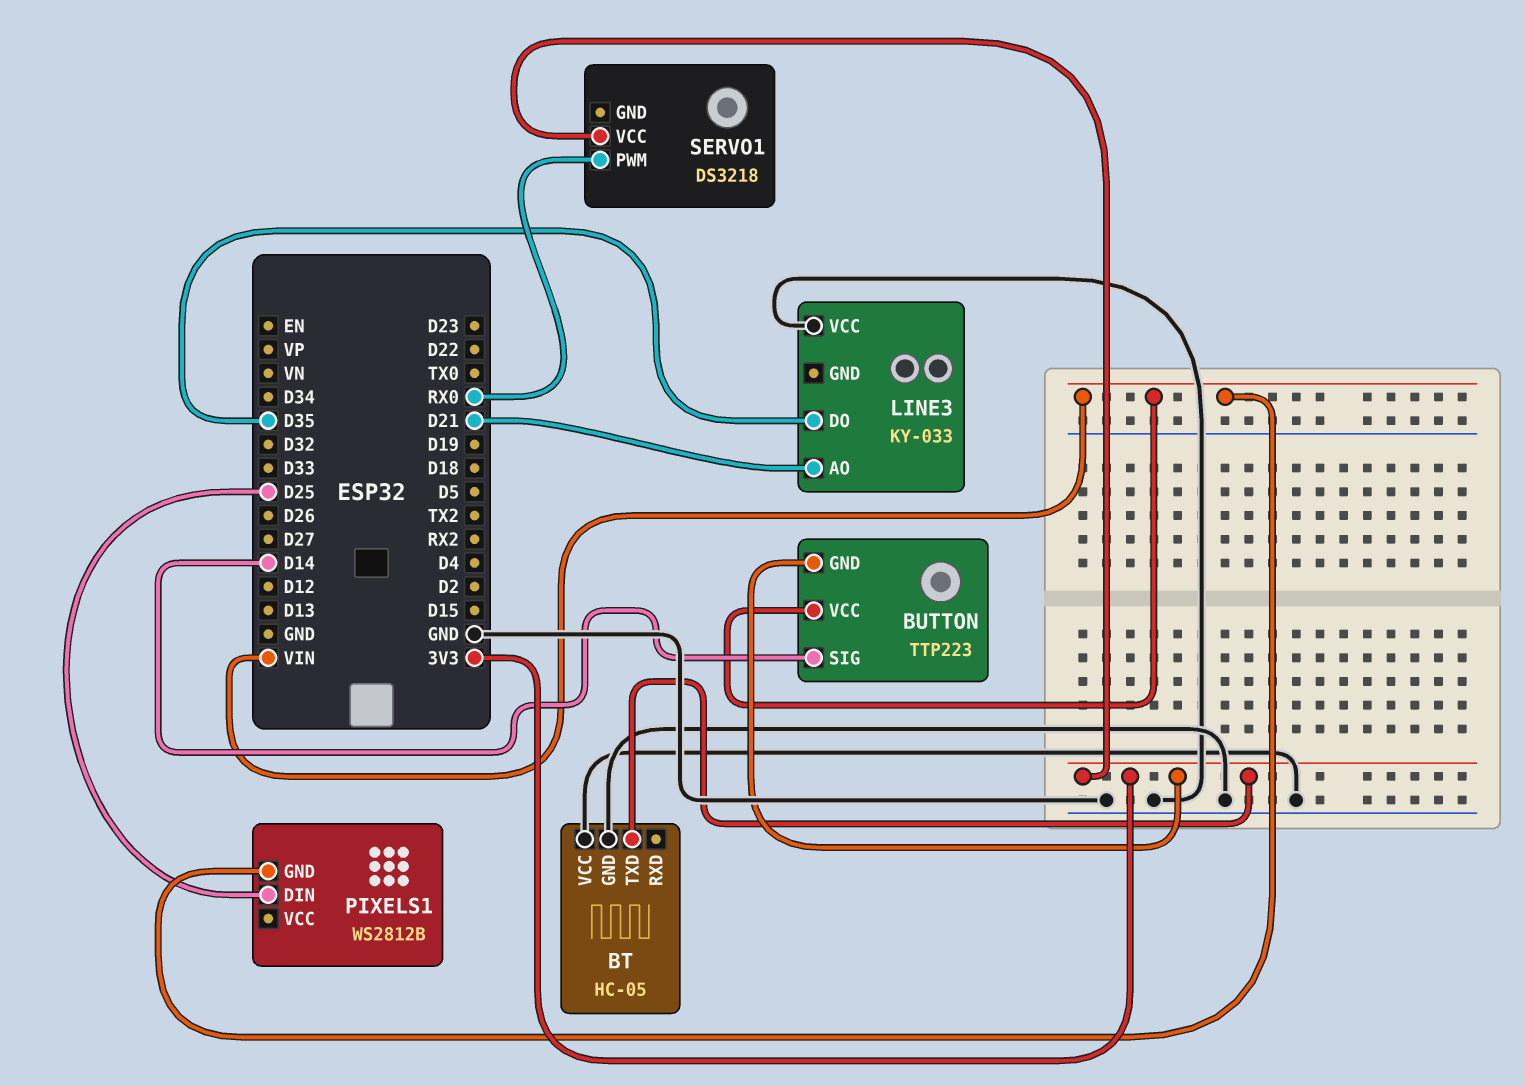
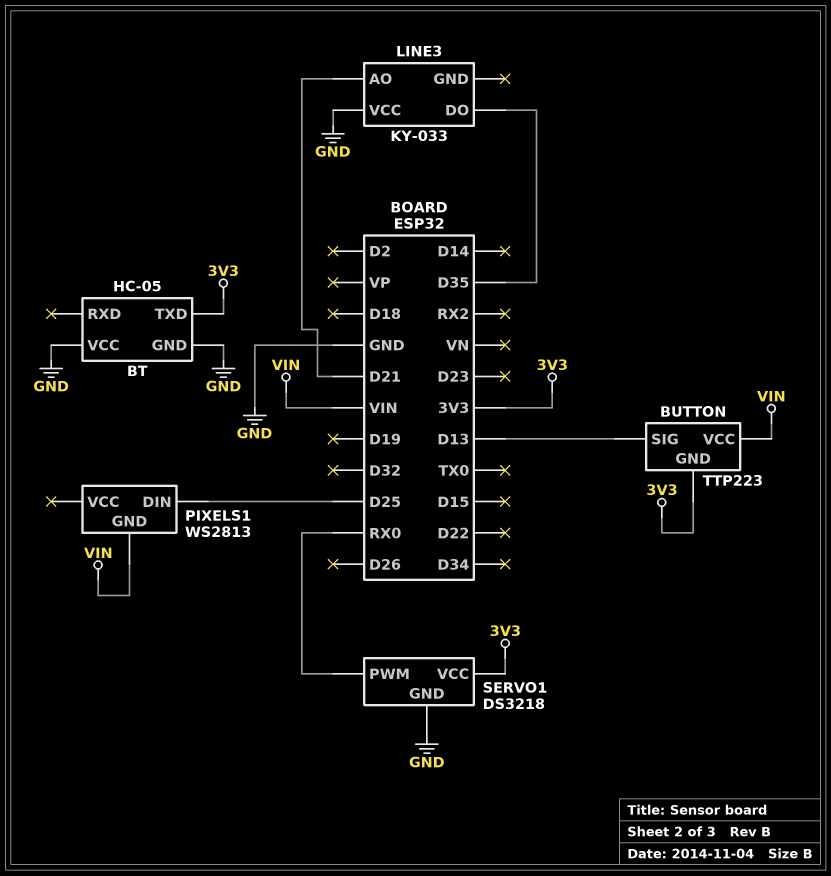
BUTTON pin SIG: D14 -> D13
PIXELS1: WS2812B -> WS2813
SERVO1 pin GND: none -> GND

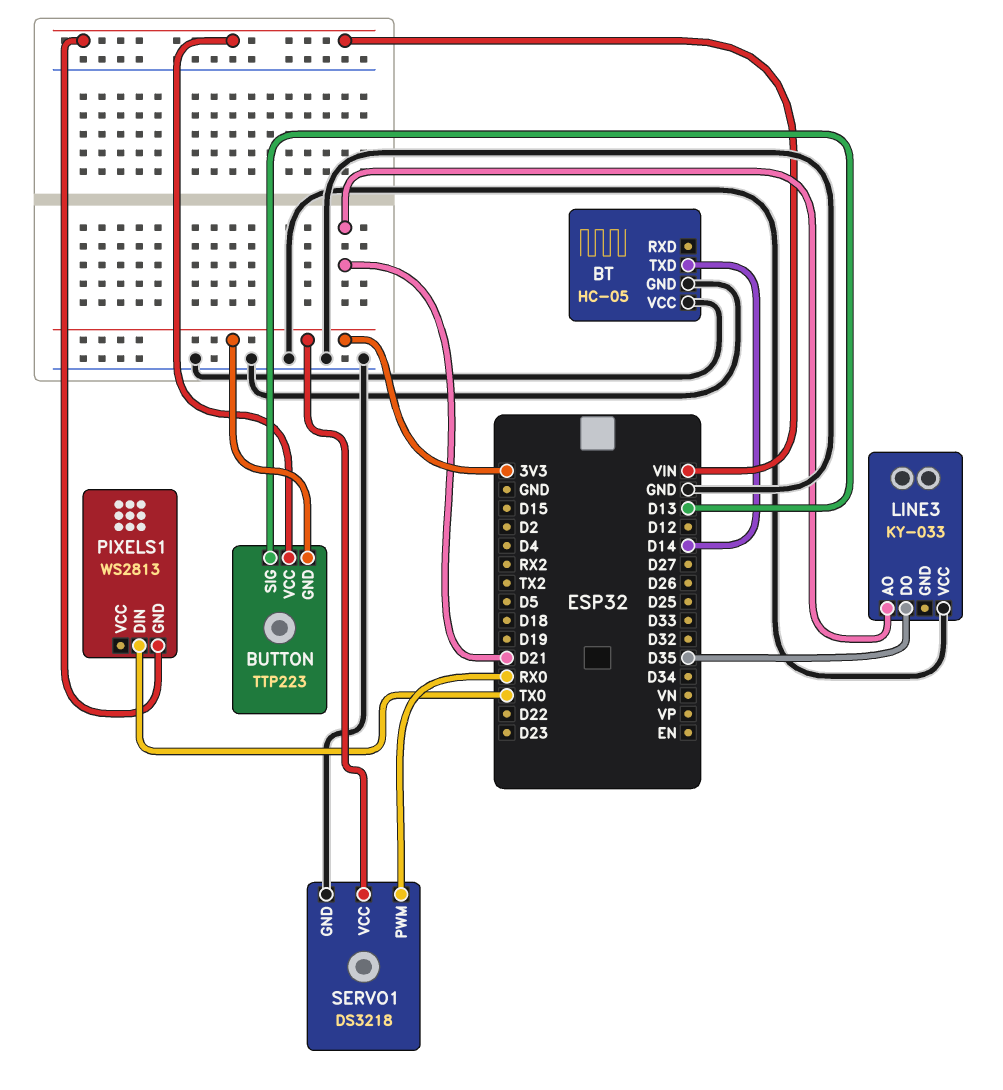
BT pin TXD: 3V3 -> D14
PIXELS1 pin DIN: D25 -> TX0

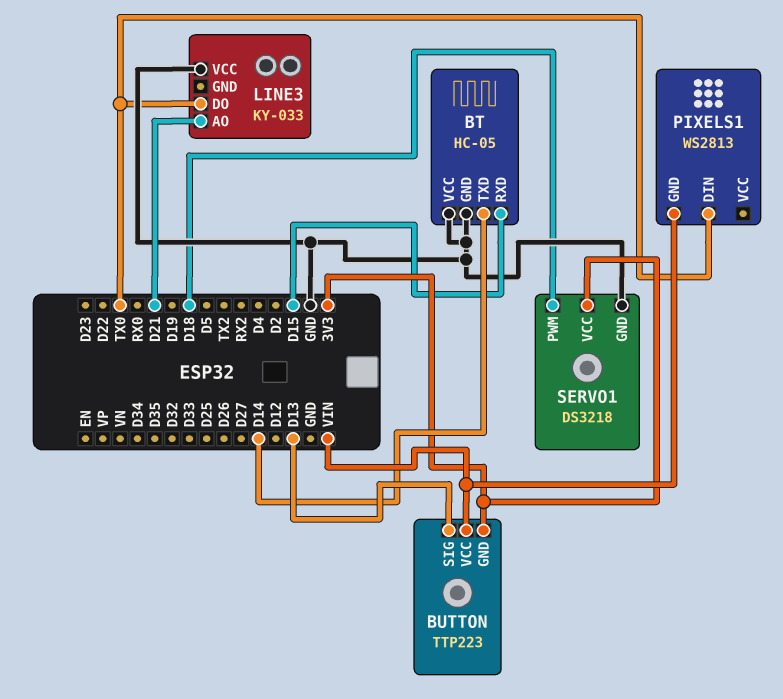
BT pin RXD: none -> D15
LINE3 pin DO: D35 -> TX0
SERVO1 pin PWM: RX0 -> D18

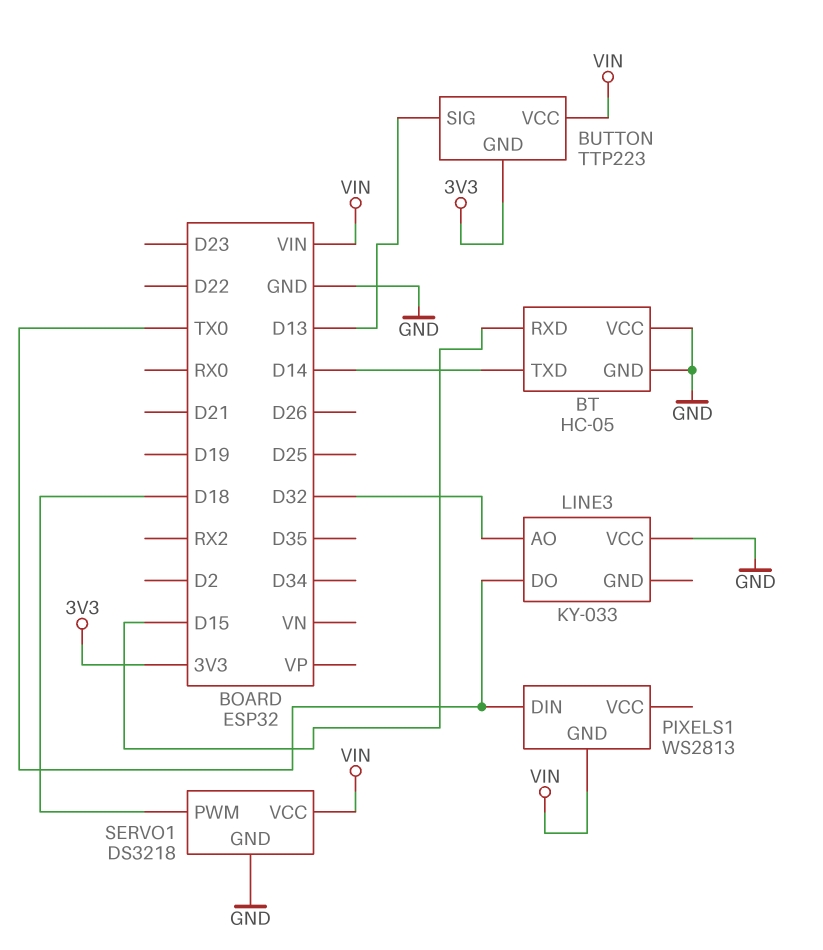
LINE3 pin AO: D21 -> D32
SERVO1 pin VCC: 3V3 -> VIN

